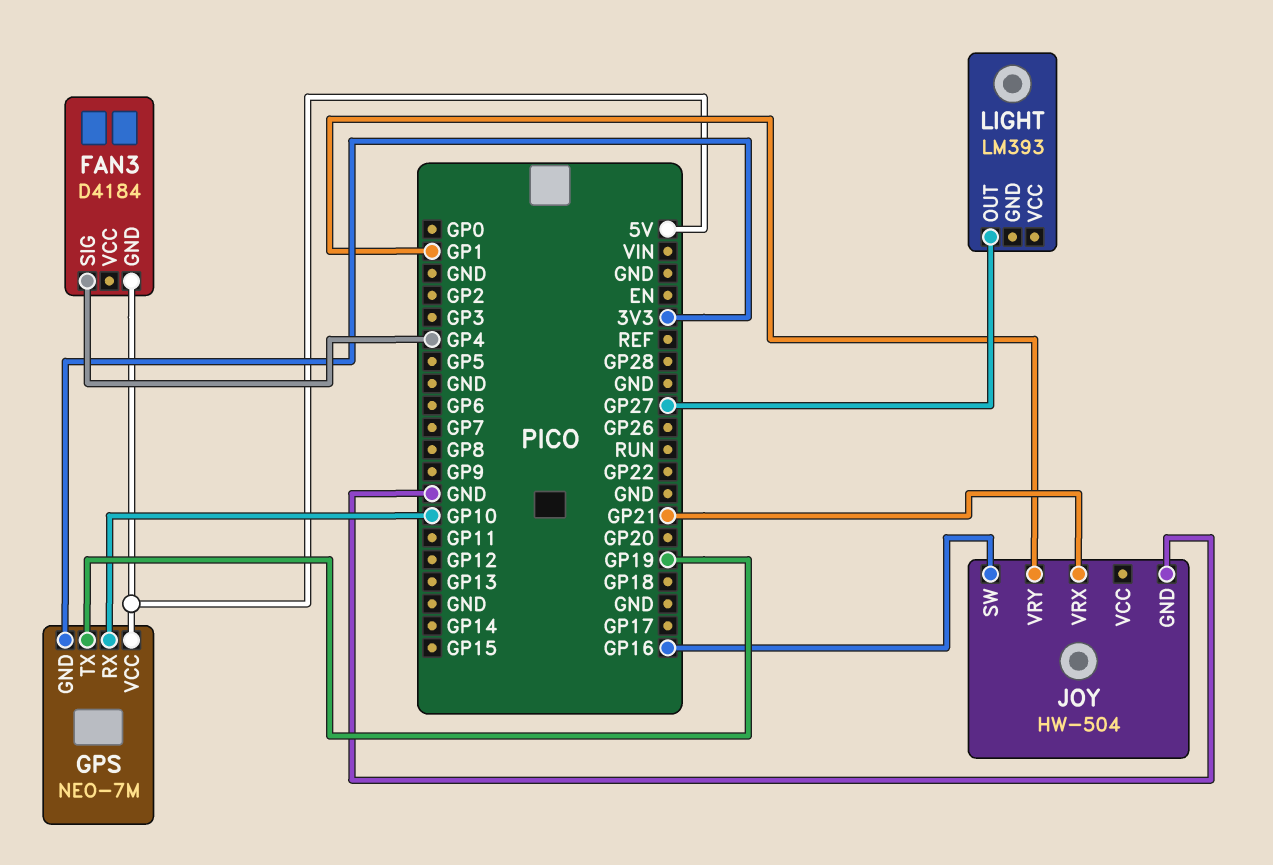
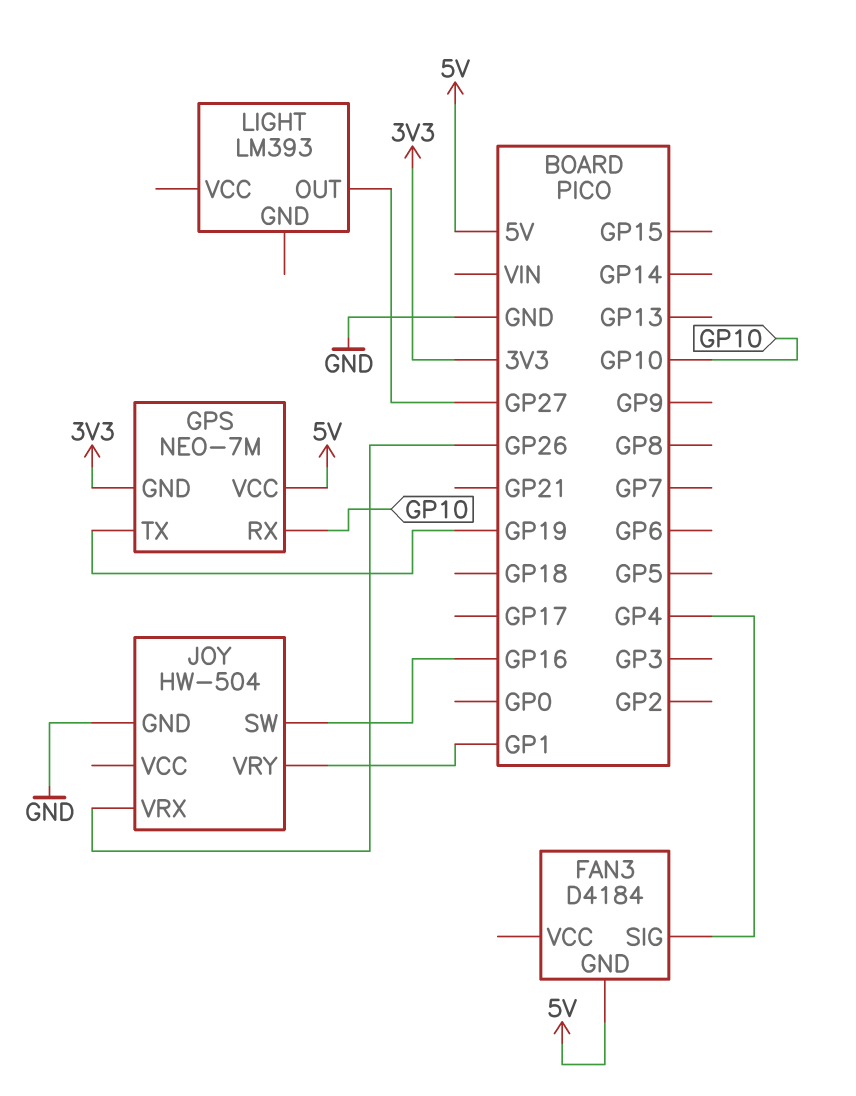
JOY pin VRX: GP21 -> GP26

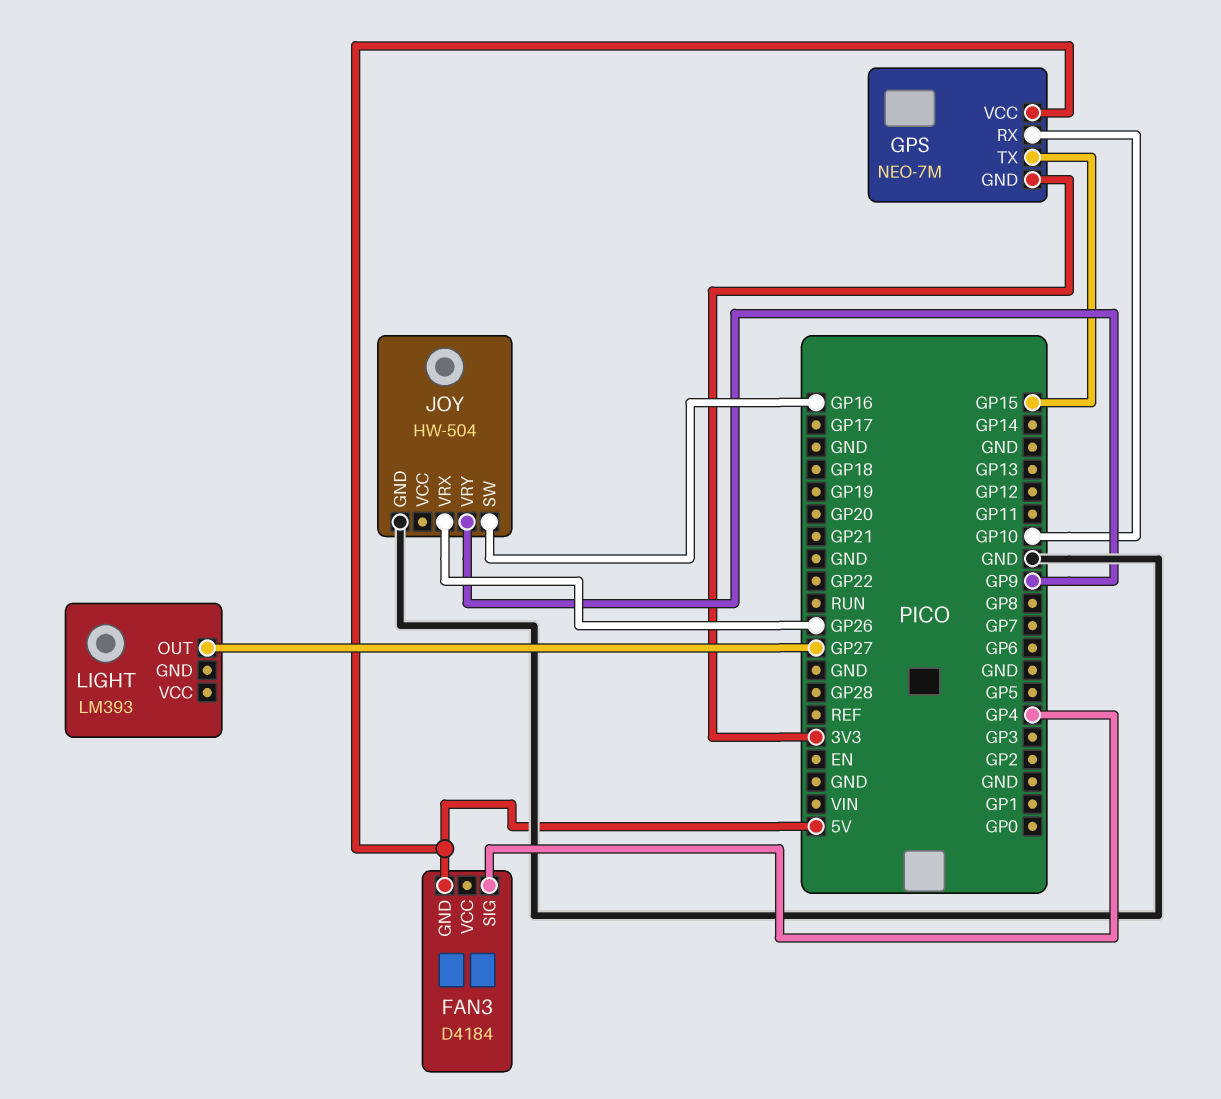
GPS pin TX: GP19 -> GP15
JOY pin VRY: GP1 -> GP9

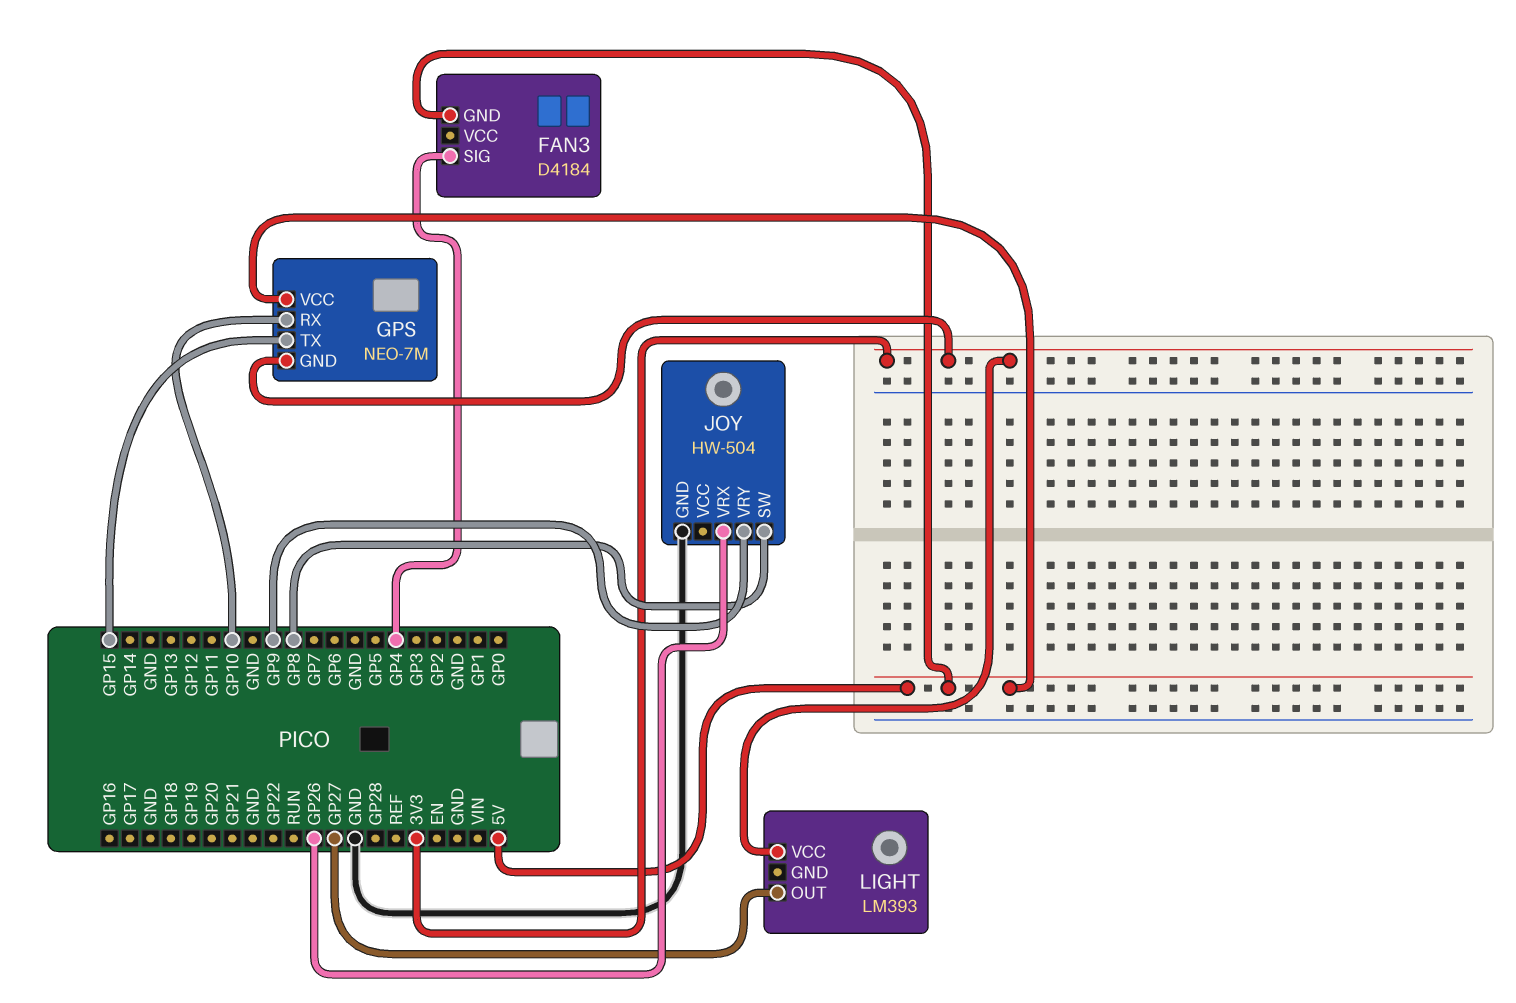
JOY pin SW: GP16 -> GP8
LIGHT pin VCC: none -> 3V3

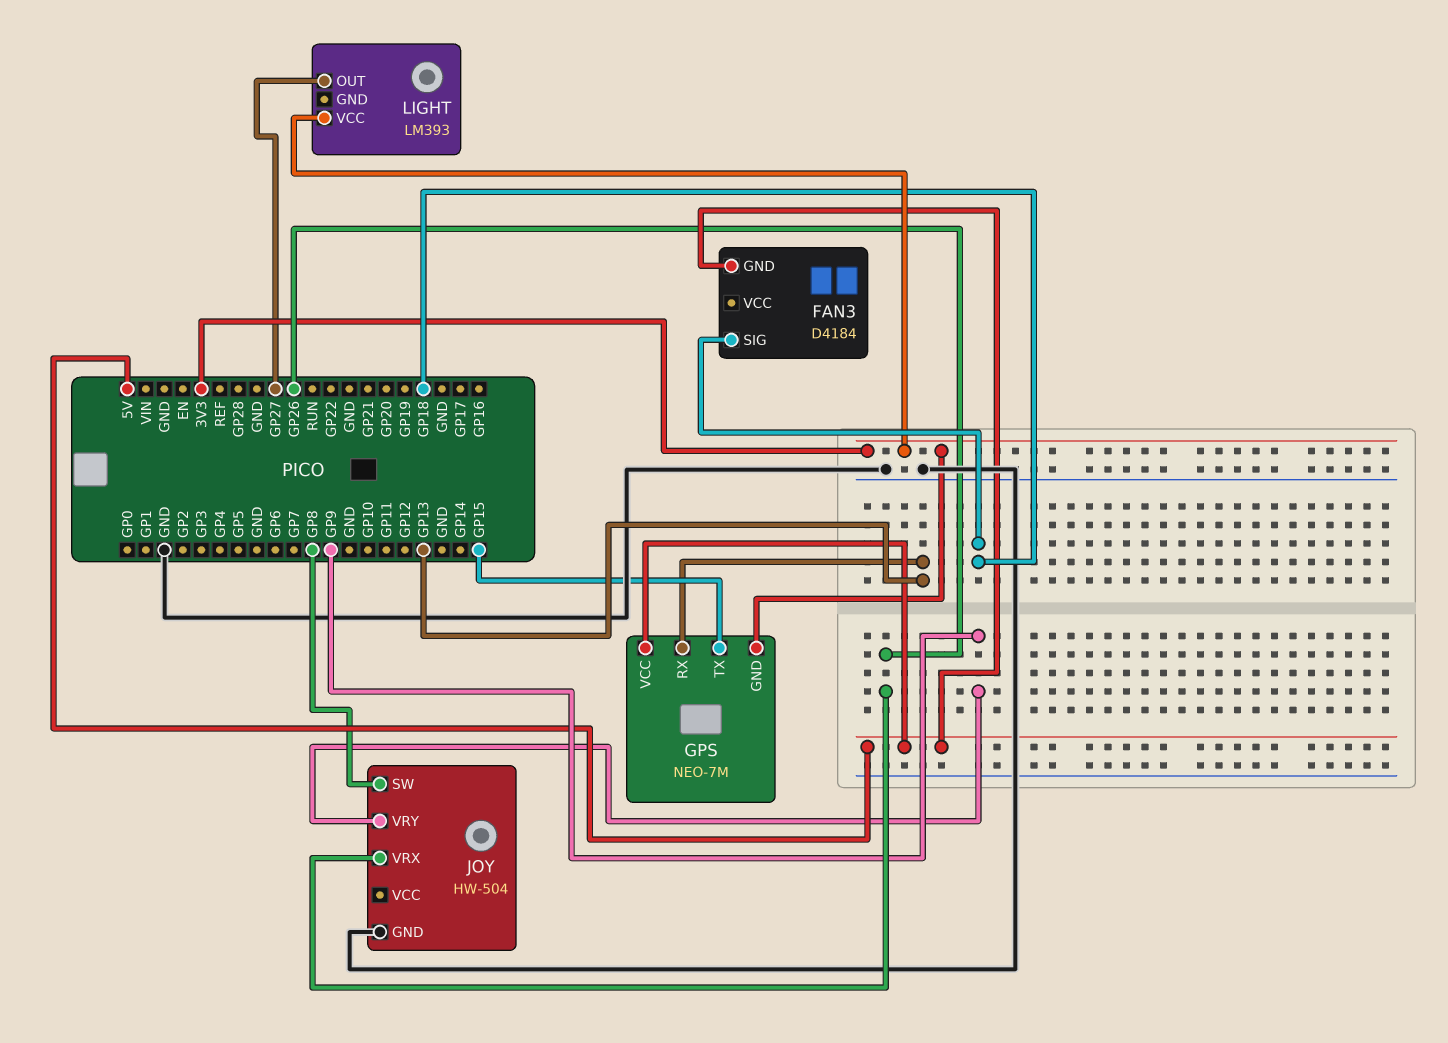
FAN3 pin SIG: GP4 -> GP18
GPS pin RX: GP10 -> GP13

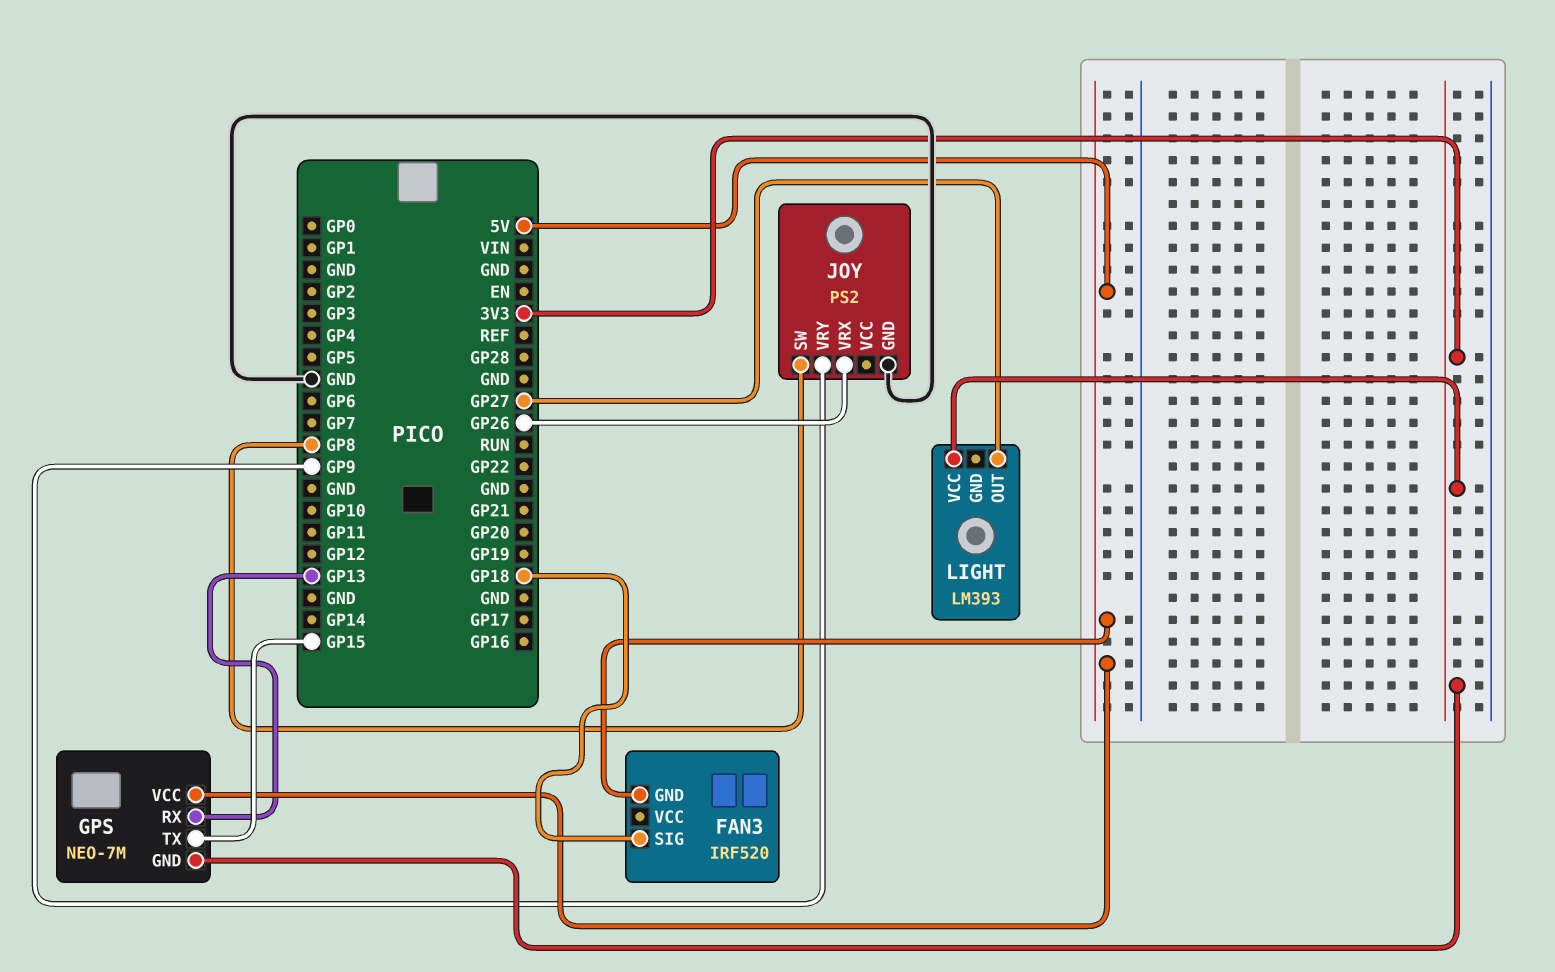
FAN3: D4184 -> IRF520
JOY: HW-504 -> PS2

